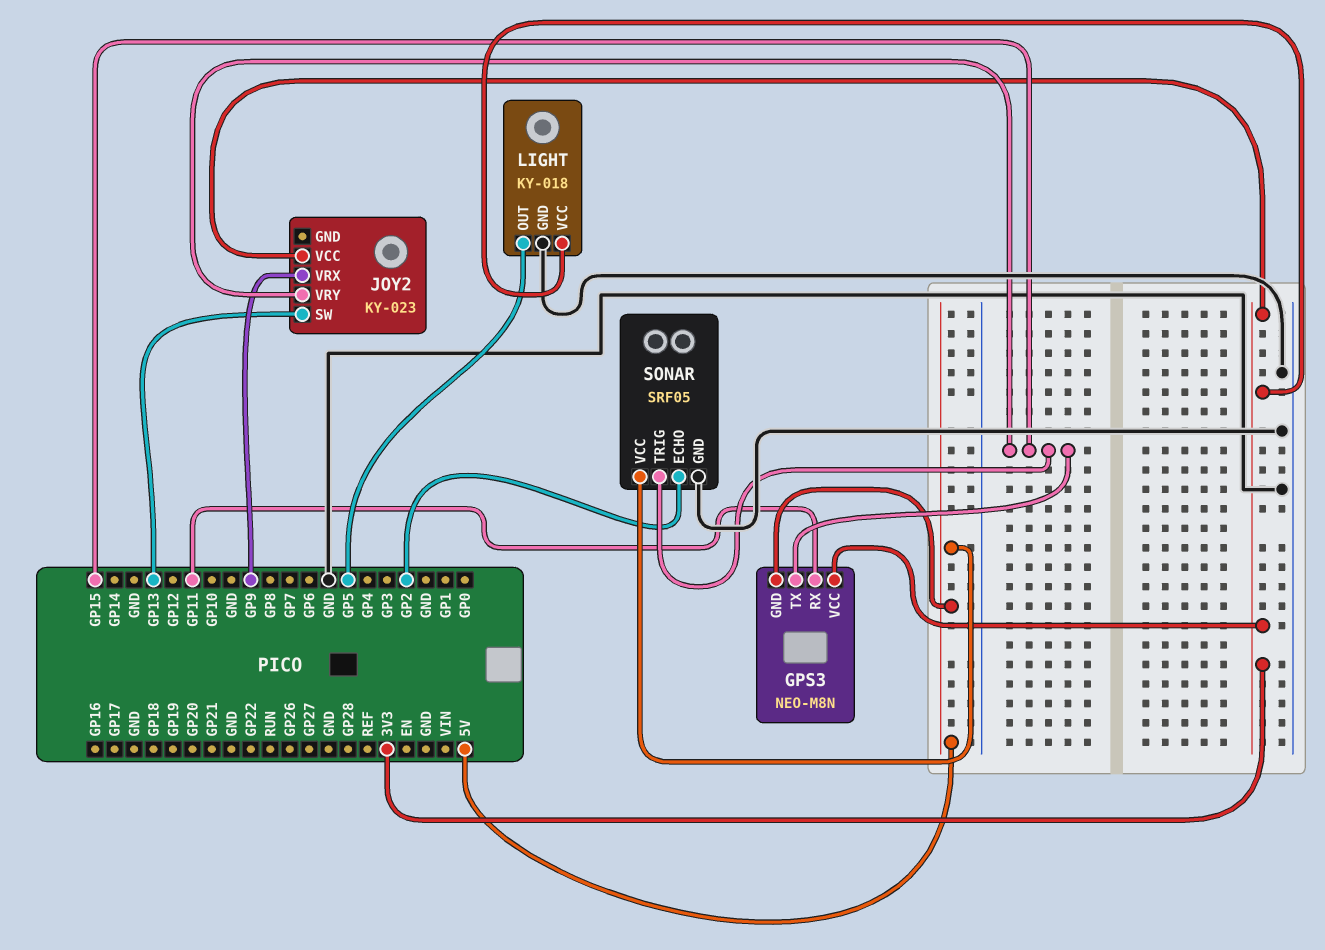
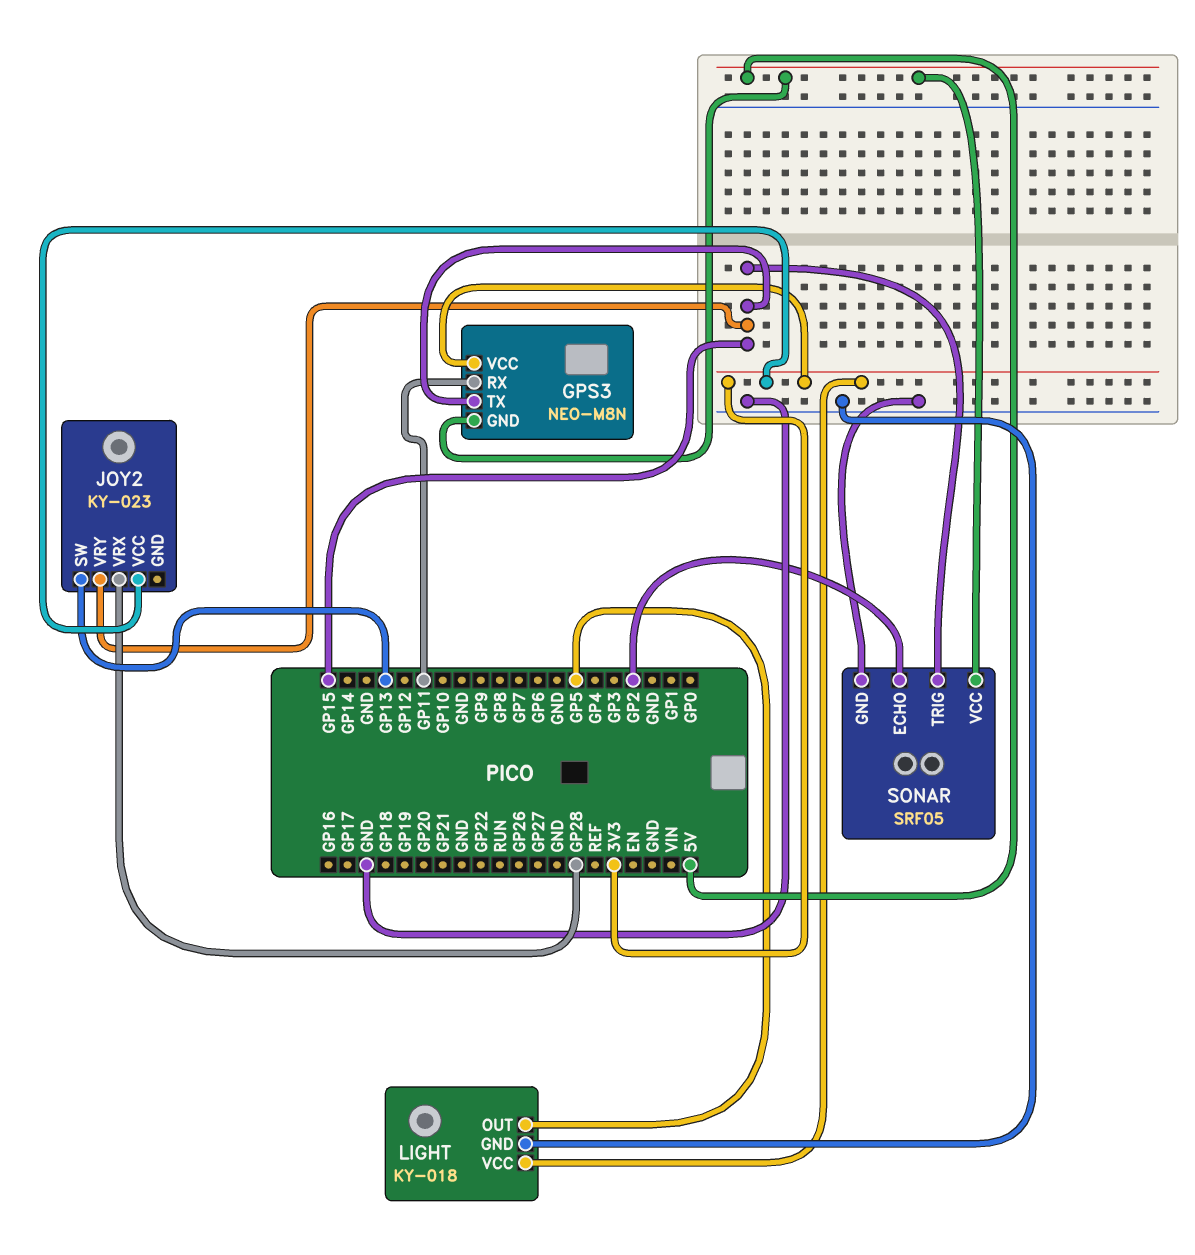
JOY2 pin VRX: GP9 -> GP28

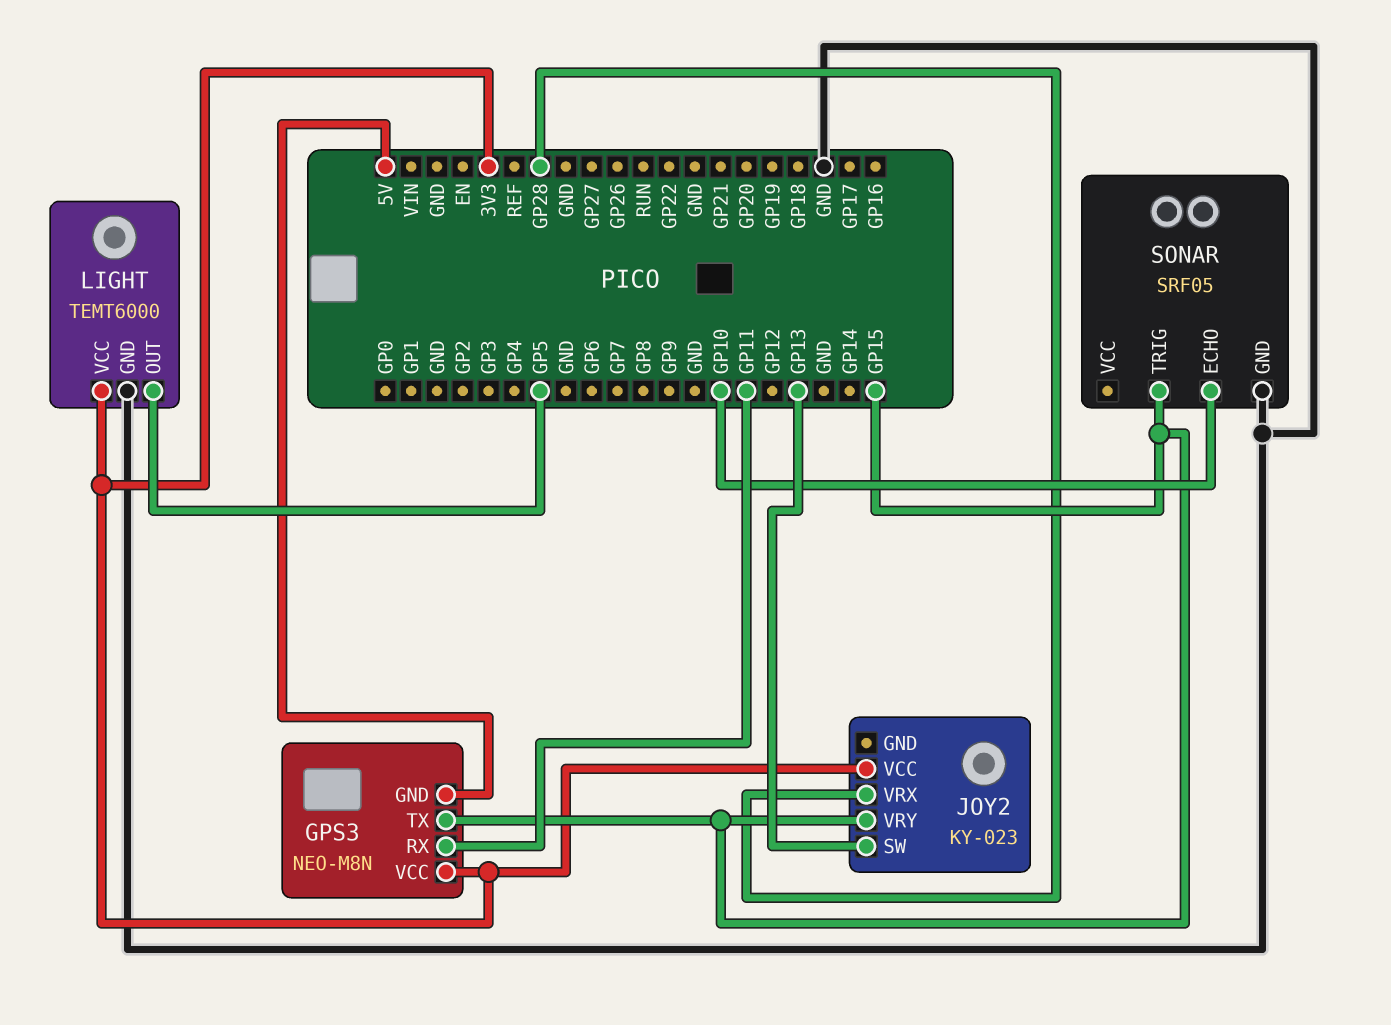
LIGHT: KY-018 -> TEMT6000
SONAR pin ECHO: GP2 -> GP10
SONAR pin VCC: 5V -> none

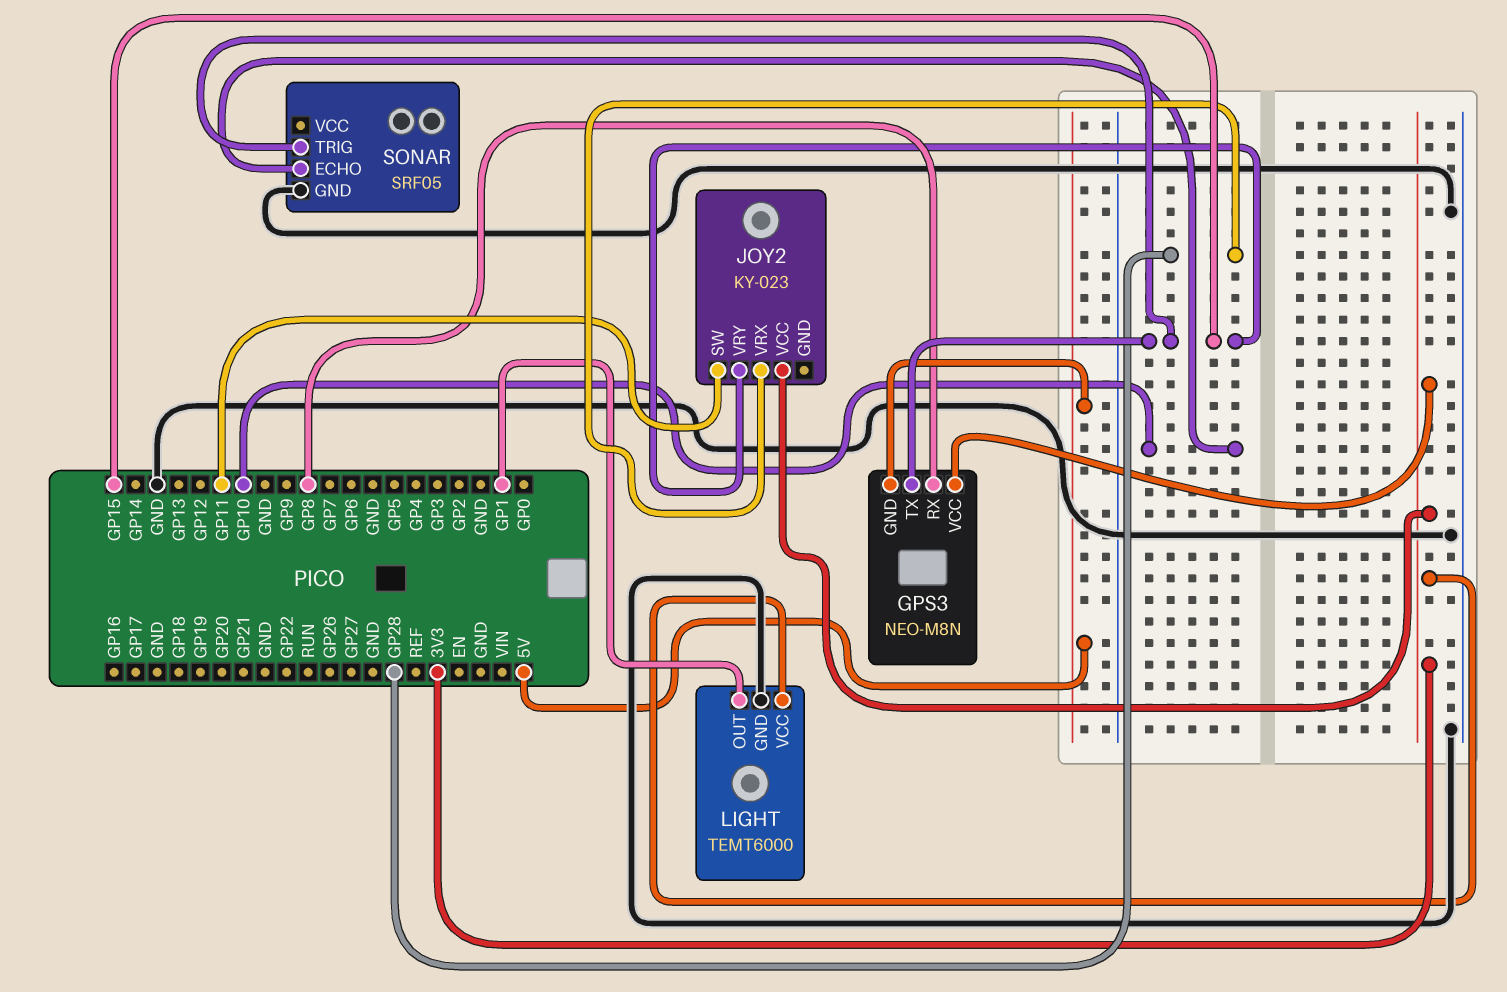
GPS3 pin RX: GP11 -> GP8
JOY2 pin SW: GP13 -> GP11
LIGHT pin OUT: GP5 -> GP1

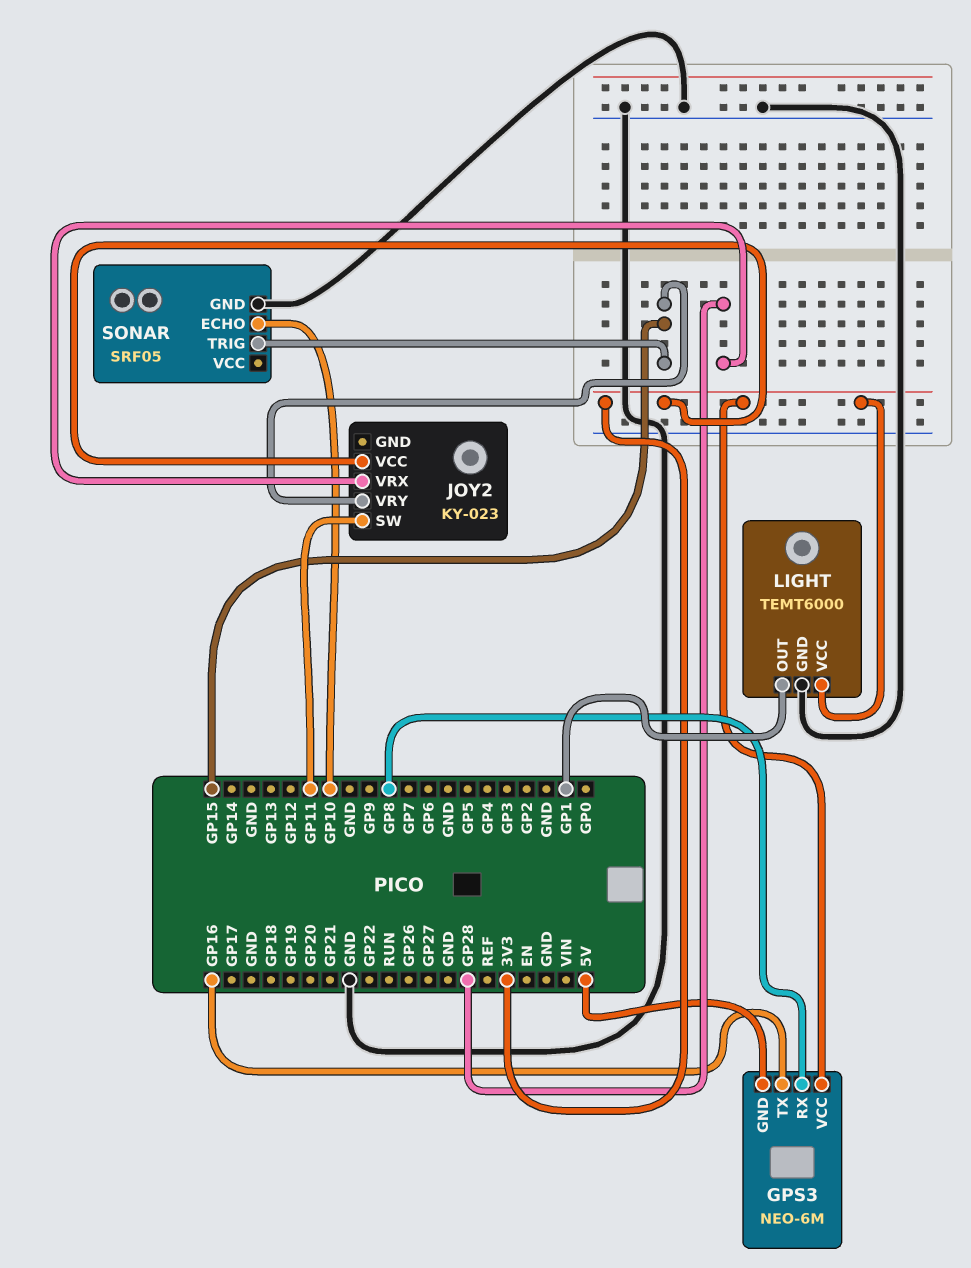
GPS3: NEO-M8N -> NEO-6M
GPS3 pin TX: GP15 -> GP16

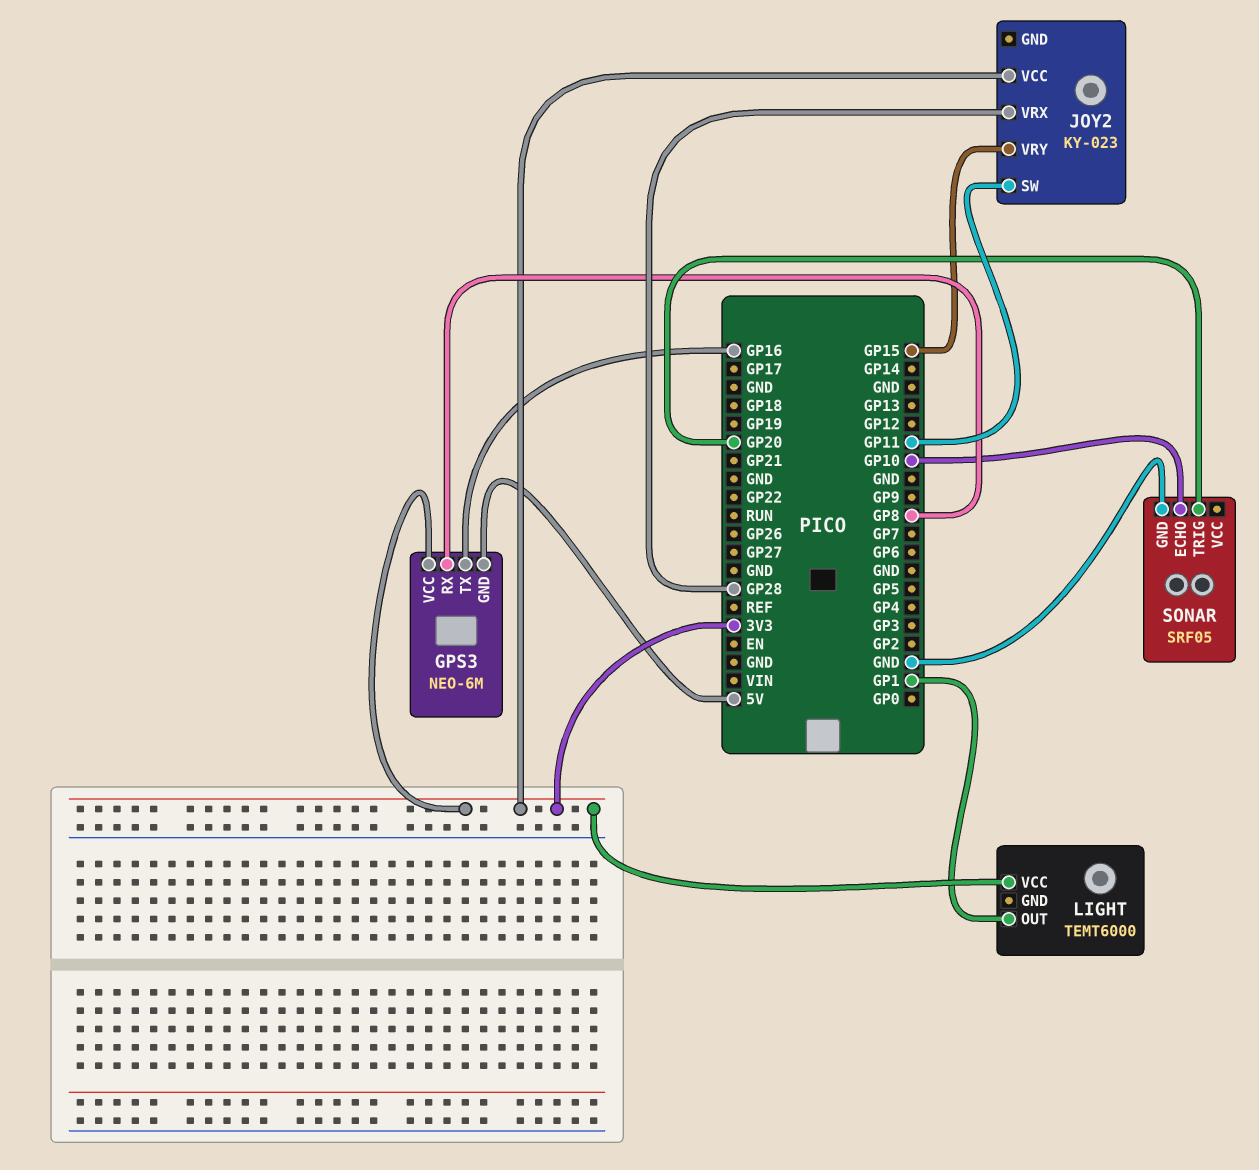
LIGHT pin GND: GND -> none
SONAR pin TRIG: GP15 -> GP20

